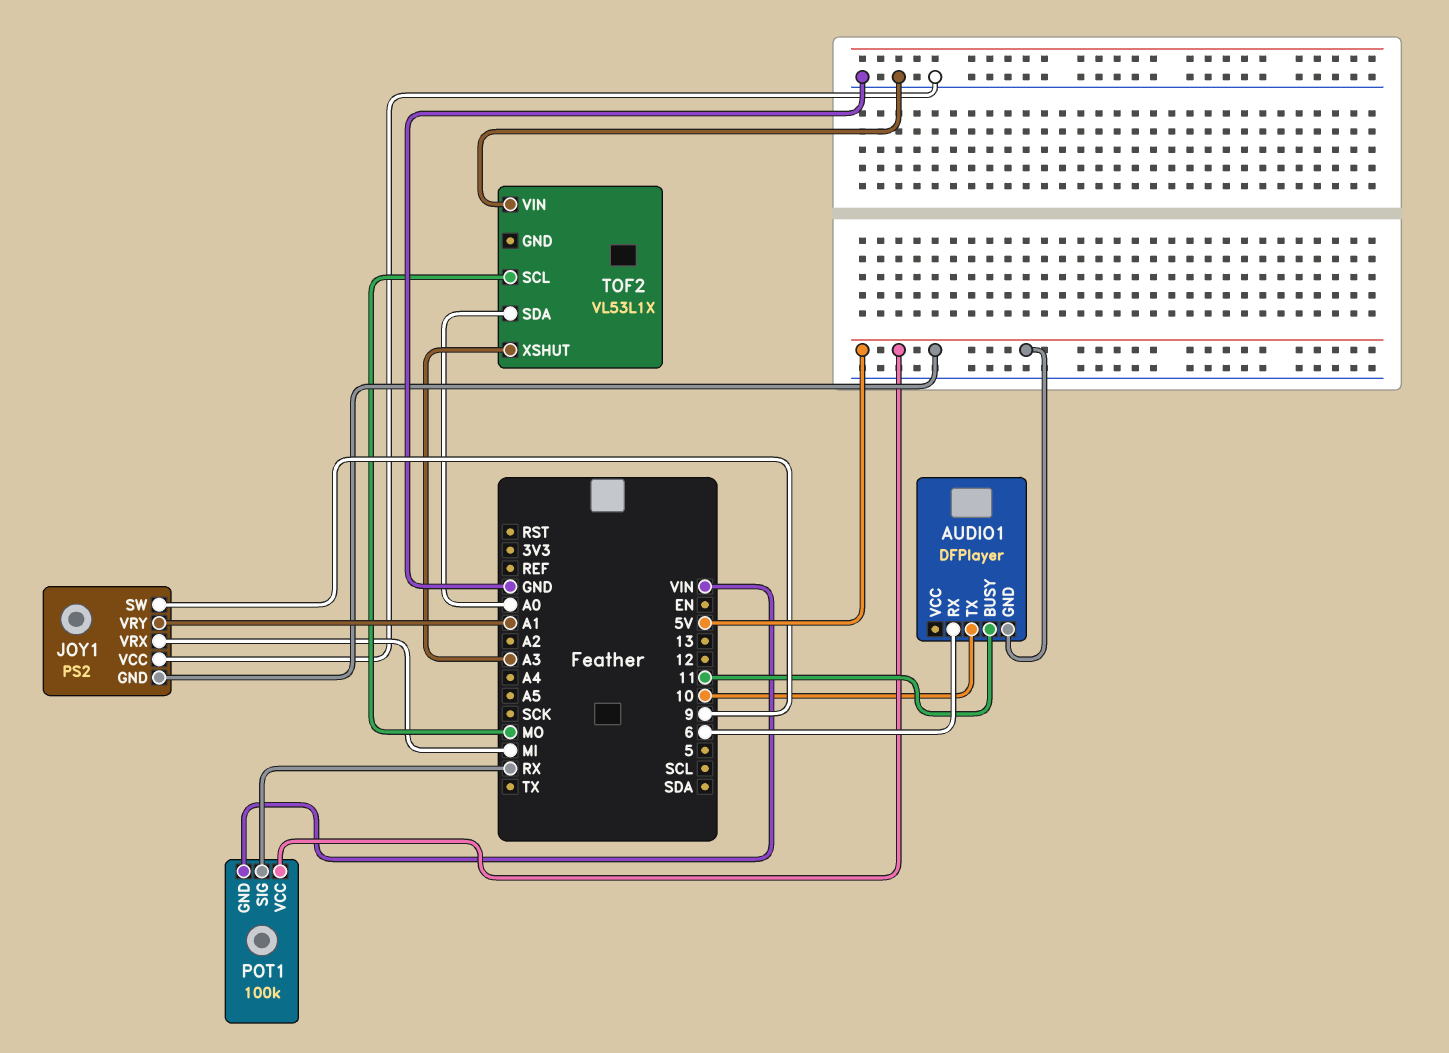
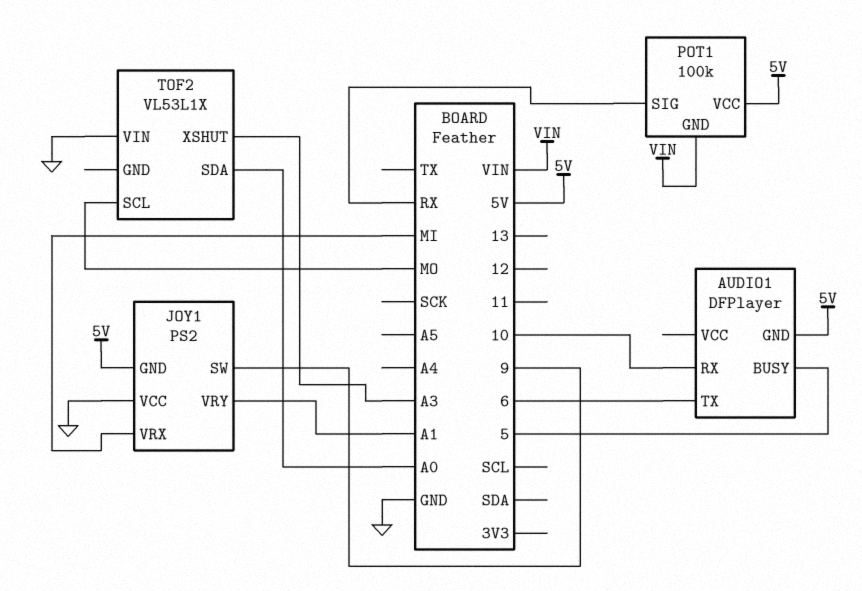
AUDIO1 pin BUSY: 11 -> 5
AUDIO1 pin RX: 6 -> 10
AUDIO1 pin TX: 10 -> 6

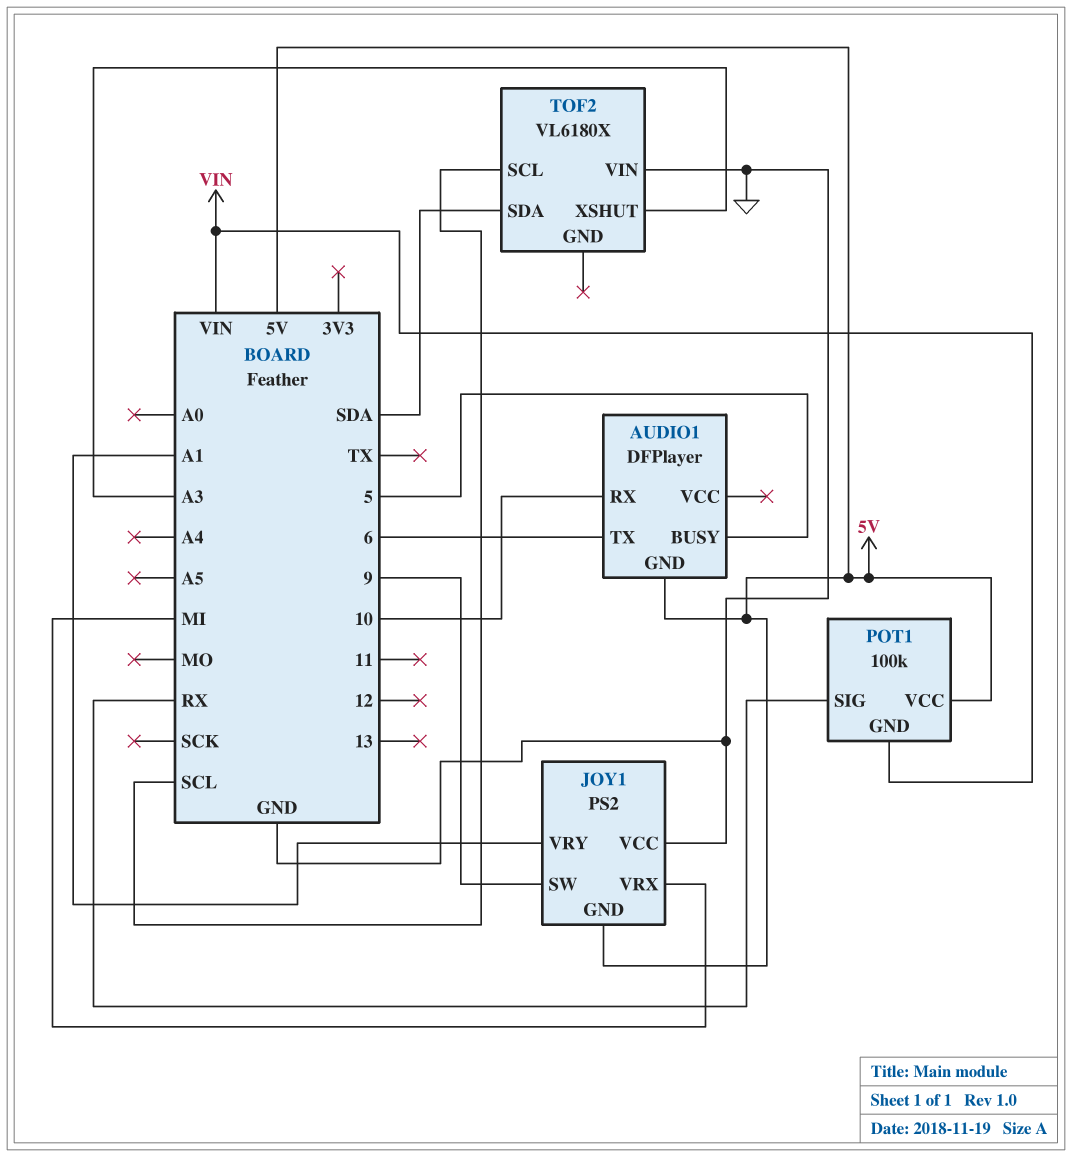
TOF2: VL53L1X -> VL6180X
TOF2 pin SCL: MO -> SCL
TOF2 pin SDA: A0 -> SDA

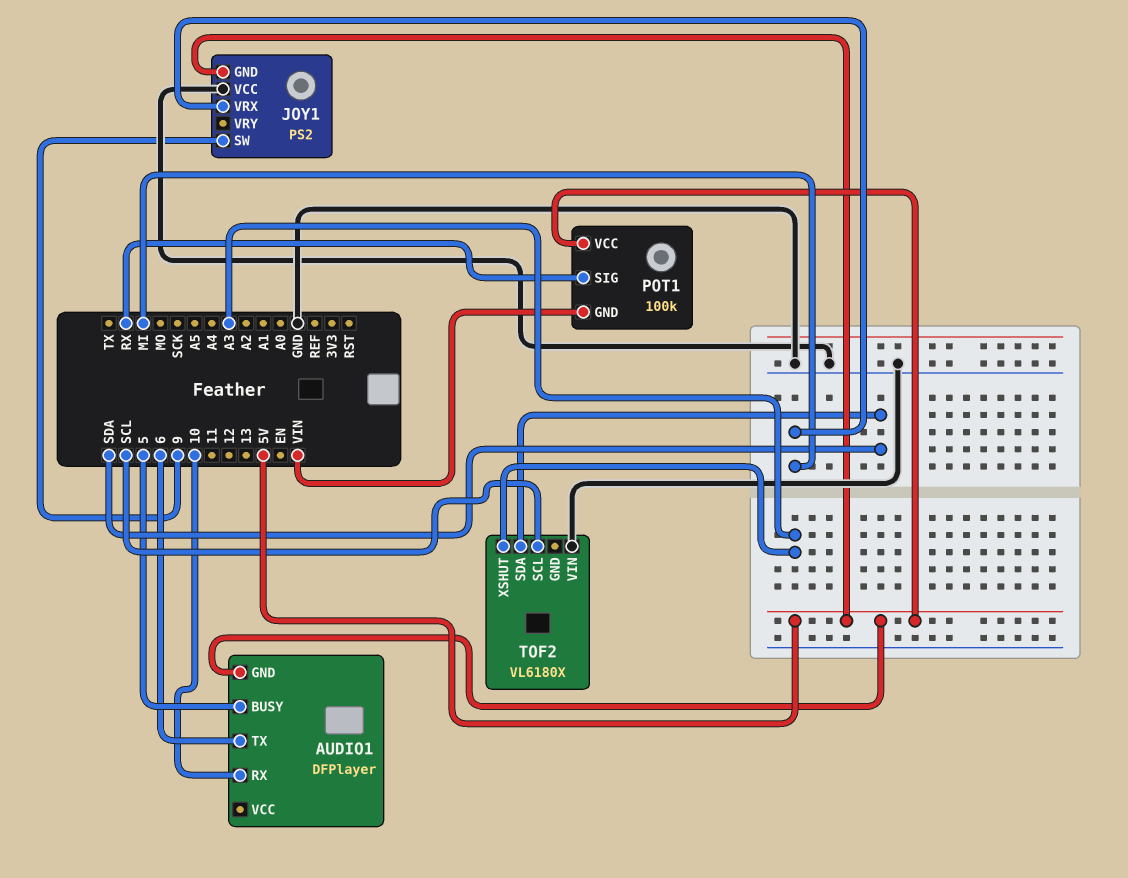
JOY1 pin VRY: A1 -> none

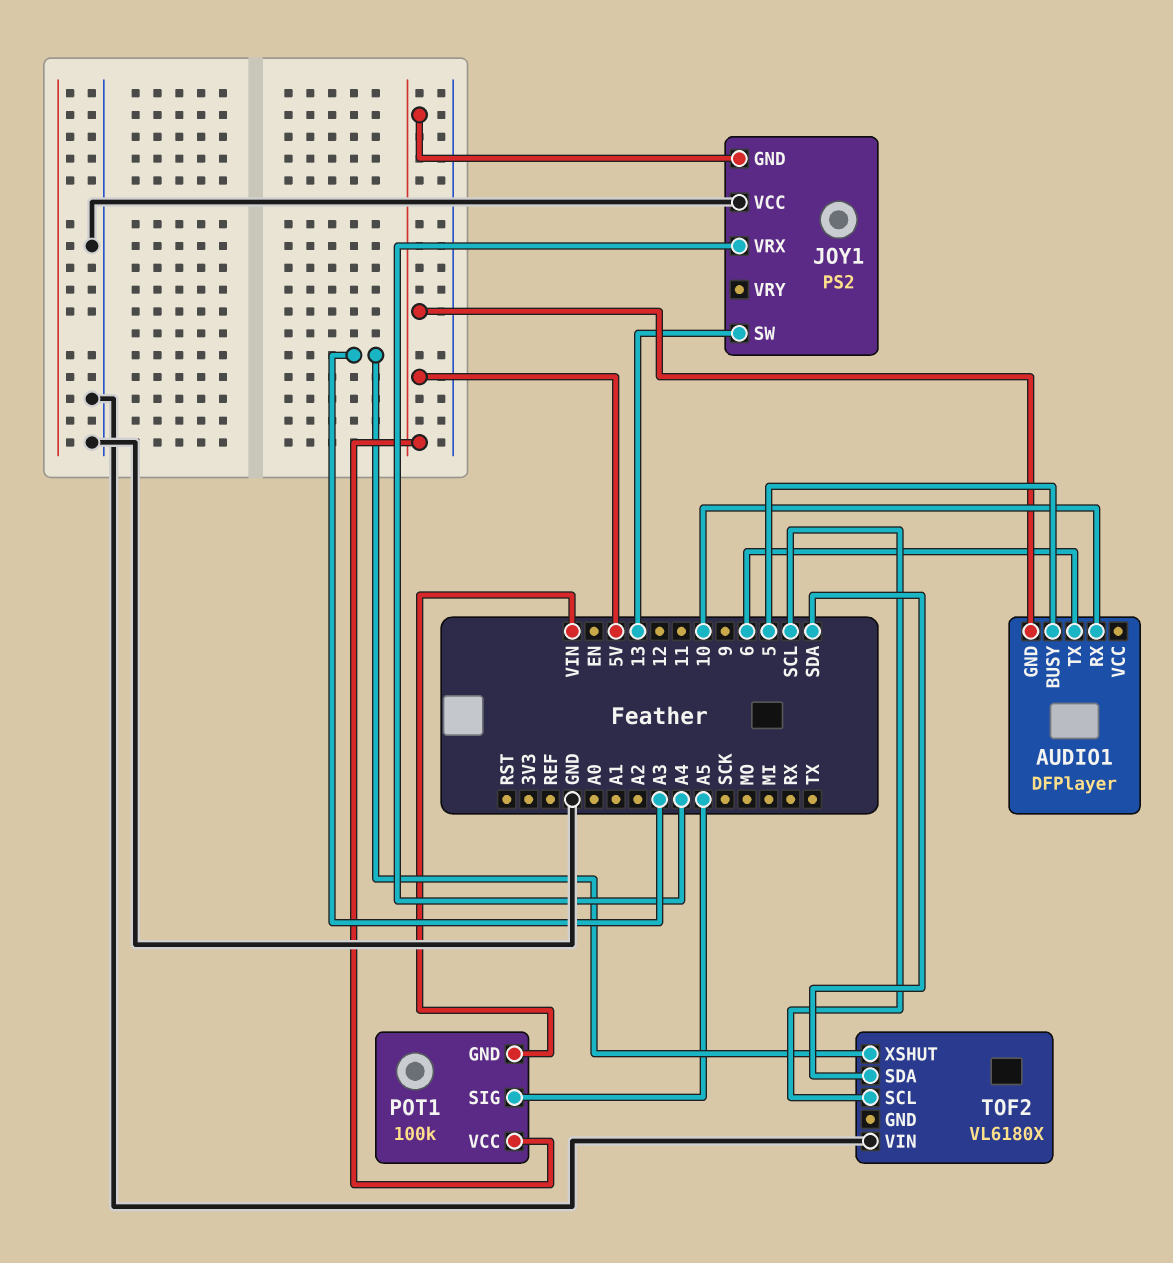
JOY1 pin SW: 9 -> 13
JOY1 pin VRX: MI -> A4
POT1 pin SIG: RX -> A5

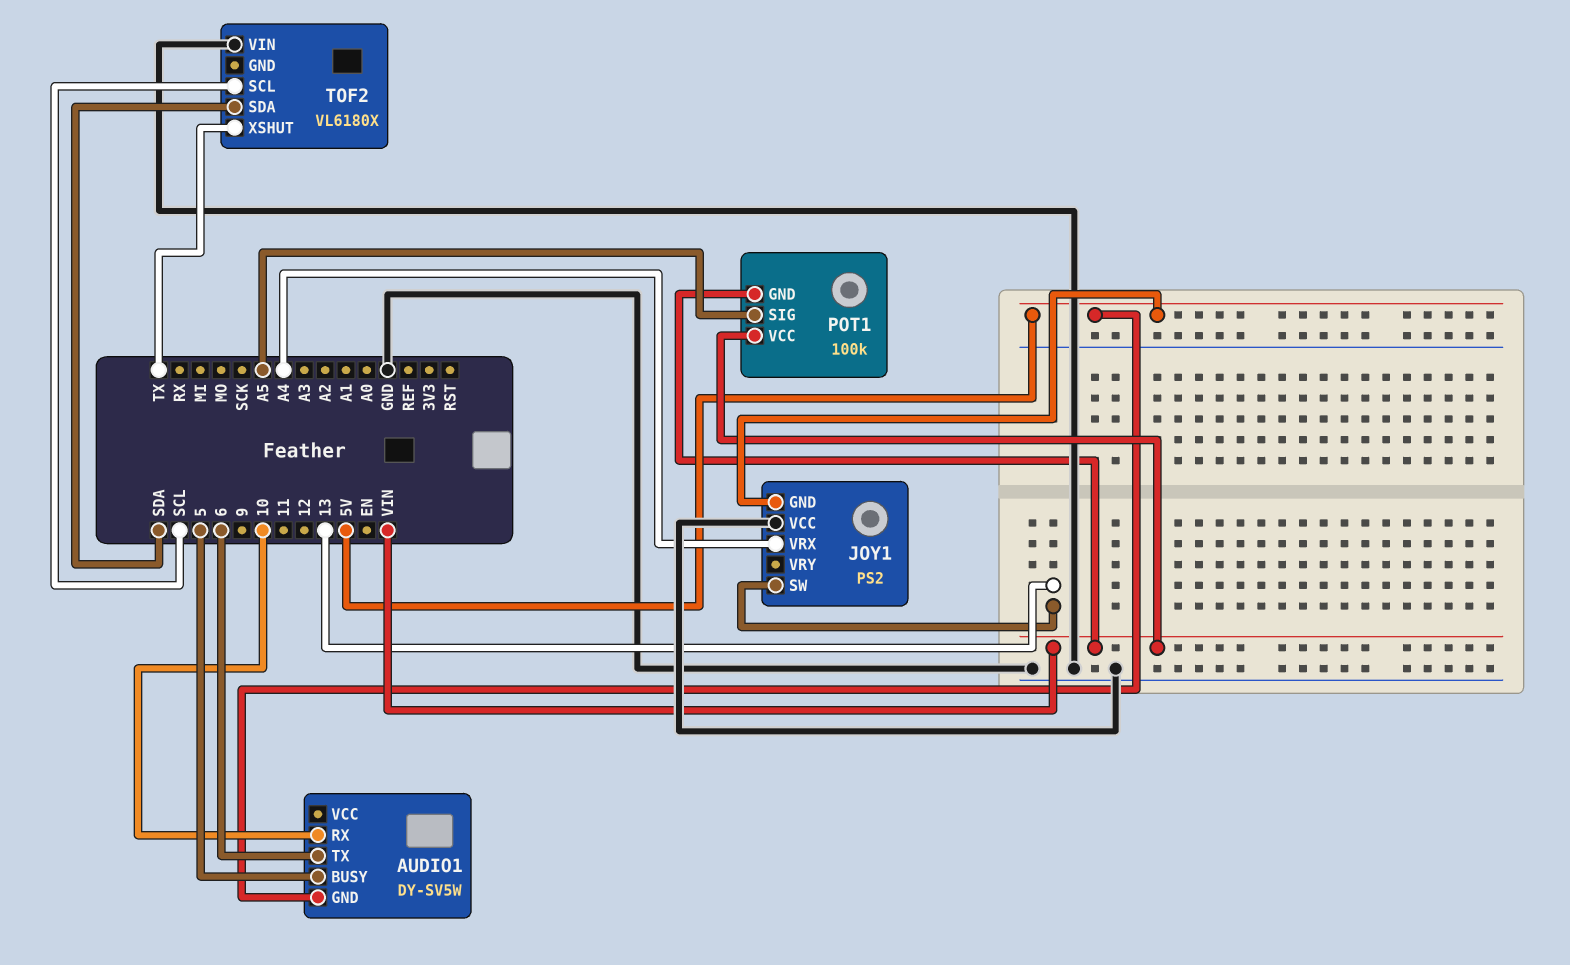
AUDIO1: DFPlayer -> DY-SV5W
POT1 pin VCC: 5V -> VIN
TOF2 pin XSHUT: A3 -> TX

